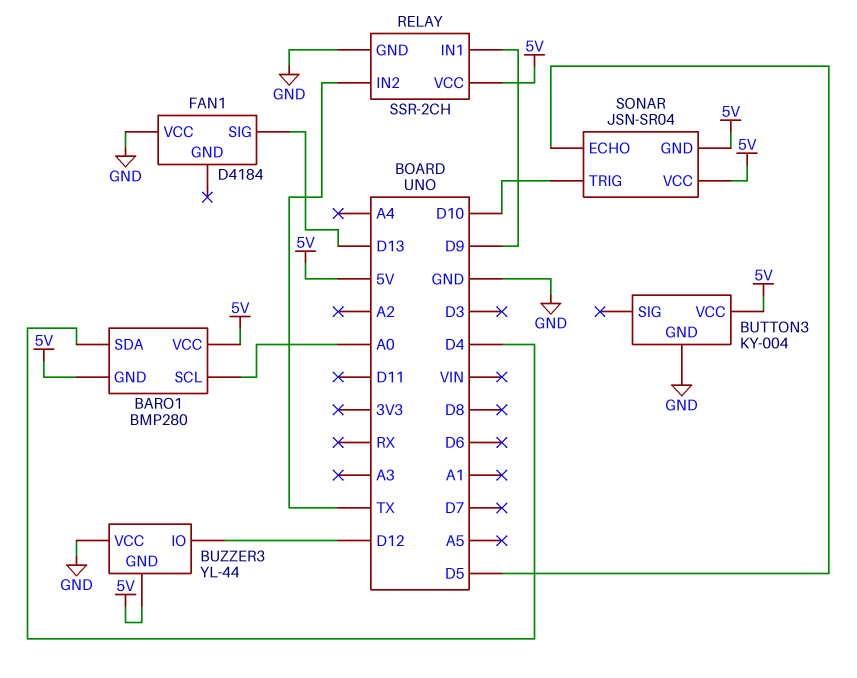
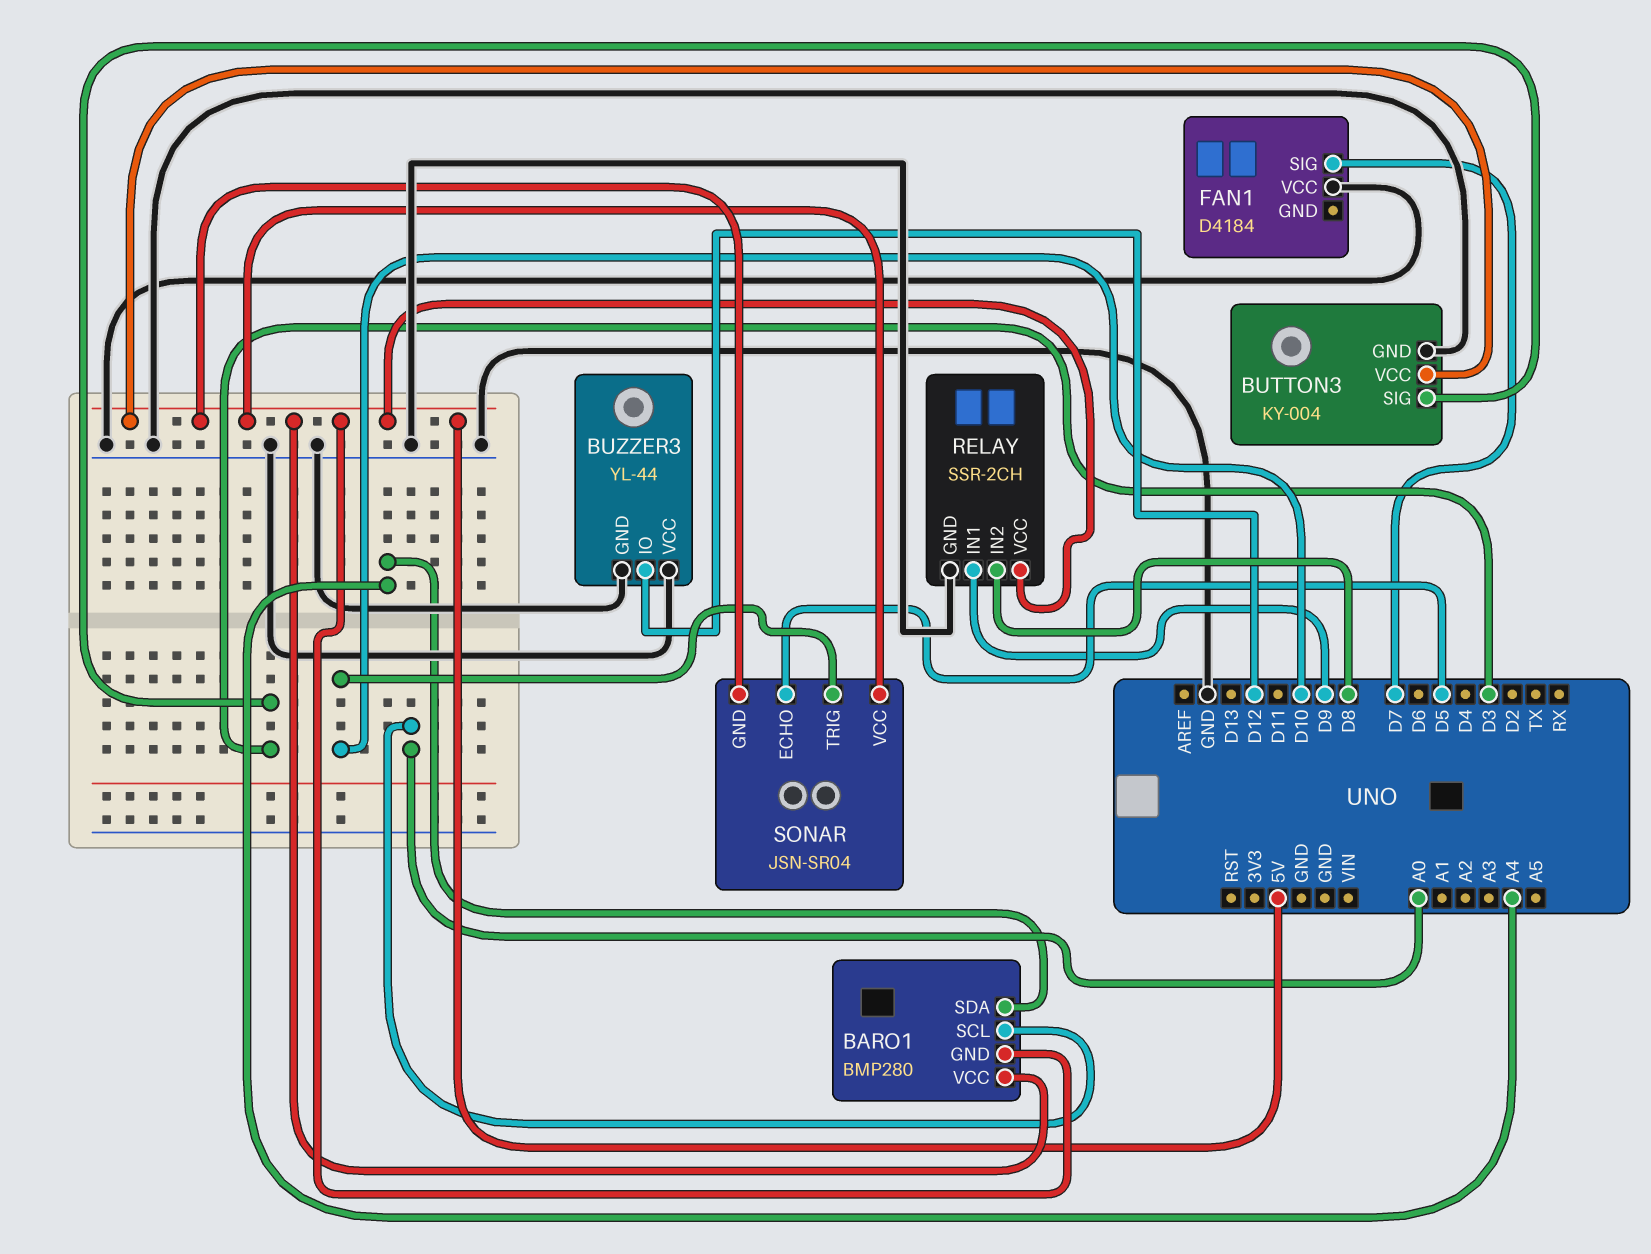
BARO1 pin SDA: D4 -> A4
BUTTON3 pin SIG: none -> D3
BUZZER3 pin GND: 5V -> GND
FAN1 pin SIG: D13 -> D7
RELAY pin IN2: TX -> D8

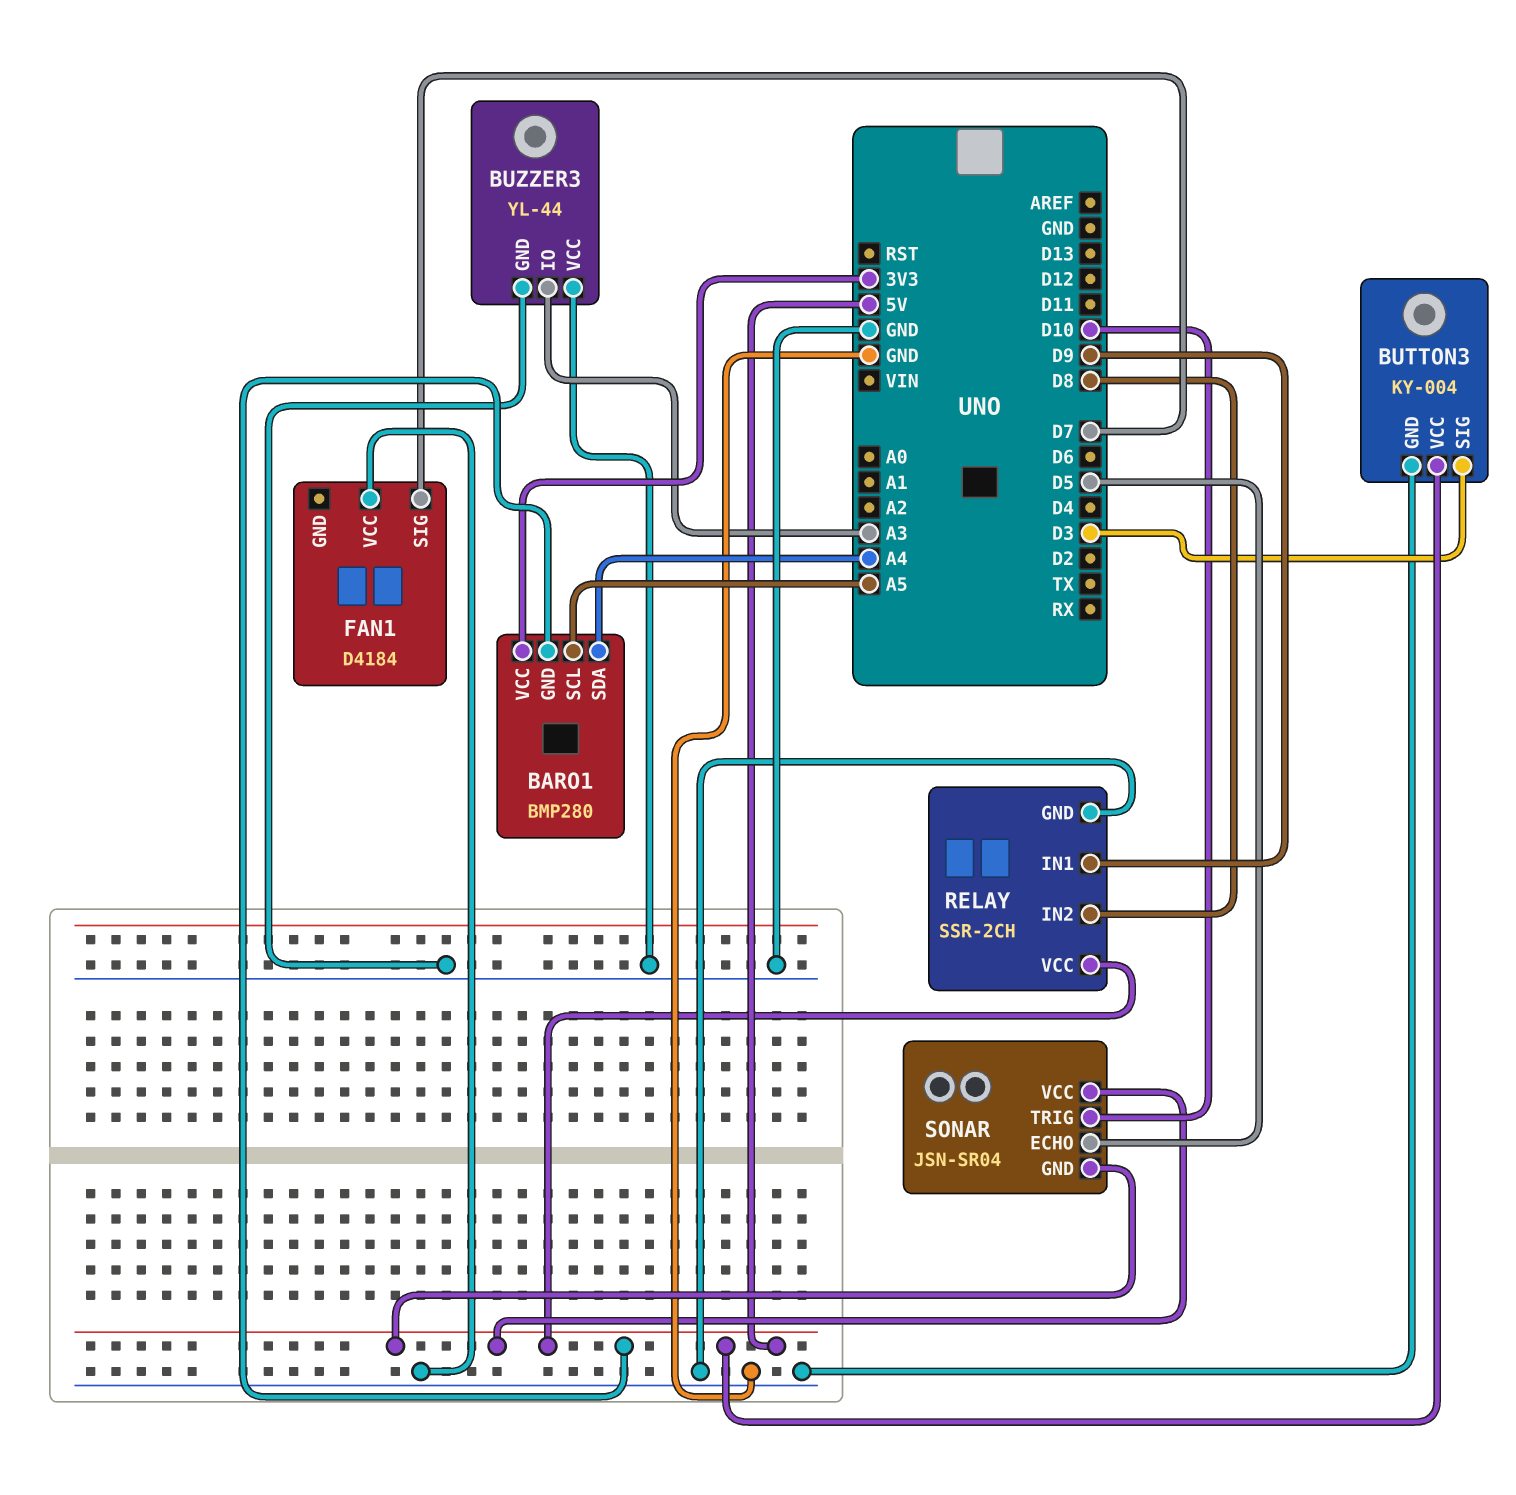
BARO1 pin SCL: A0 -> A5
BARO1 pin VCC: 5V -> 3V3
BUZZER3 pin IO: D12 -> A3

